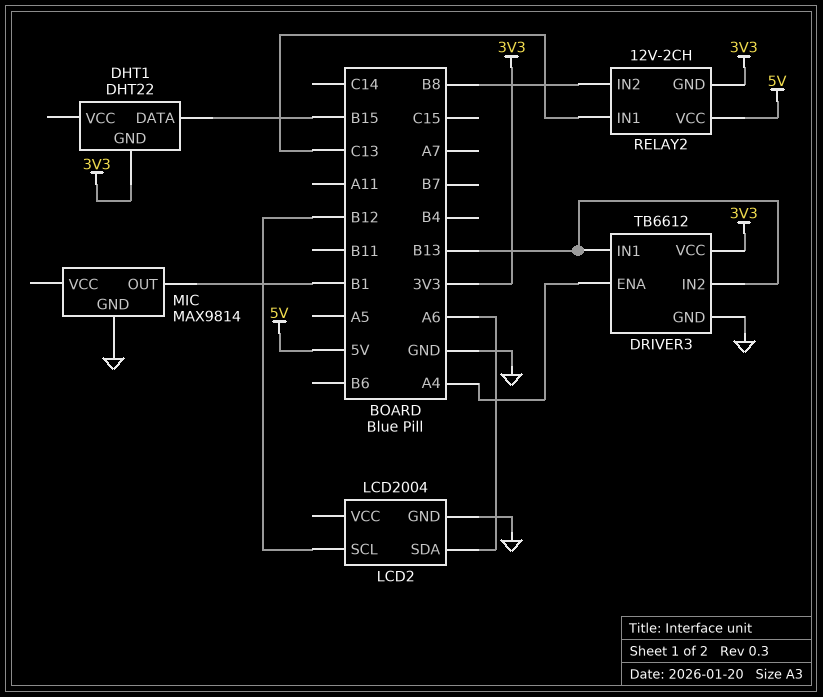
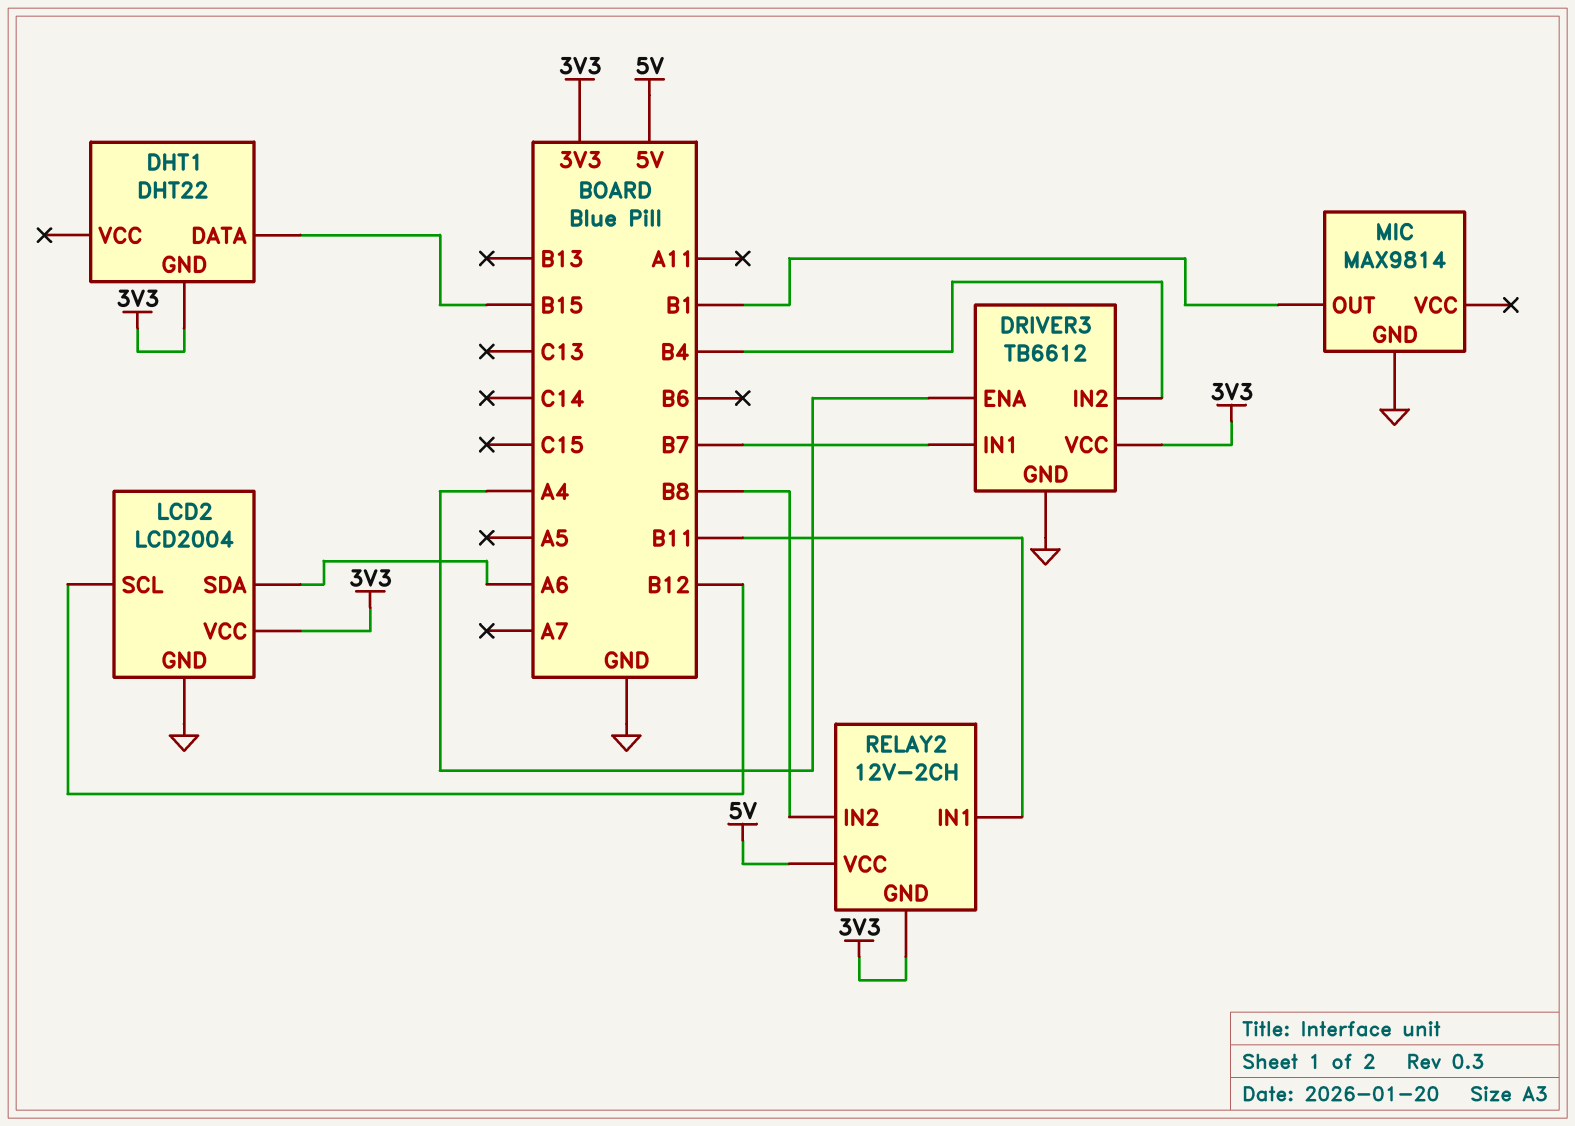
DRIVER3 pin IN1: B13 -> B7
DRIVER3 pin IN2: B13 -> B4
LCD2 pin VCC: none -> 3V3
RELAY2 pin IN1: C13 -> B11

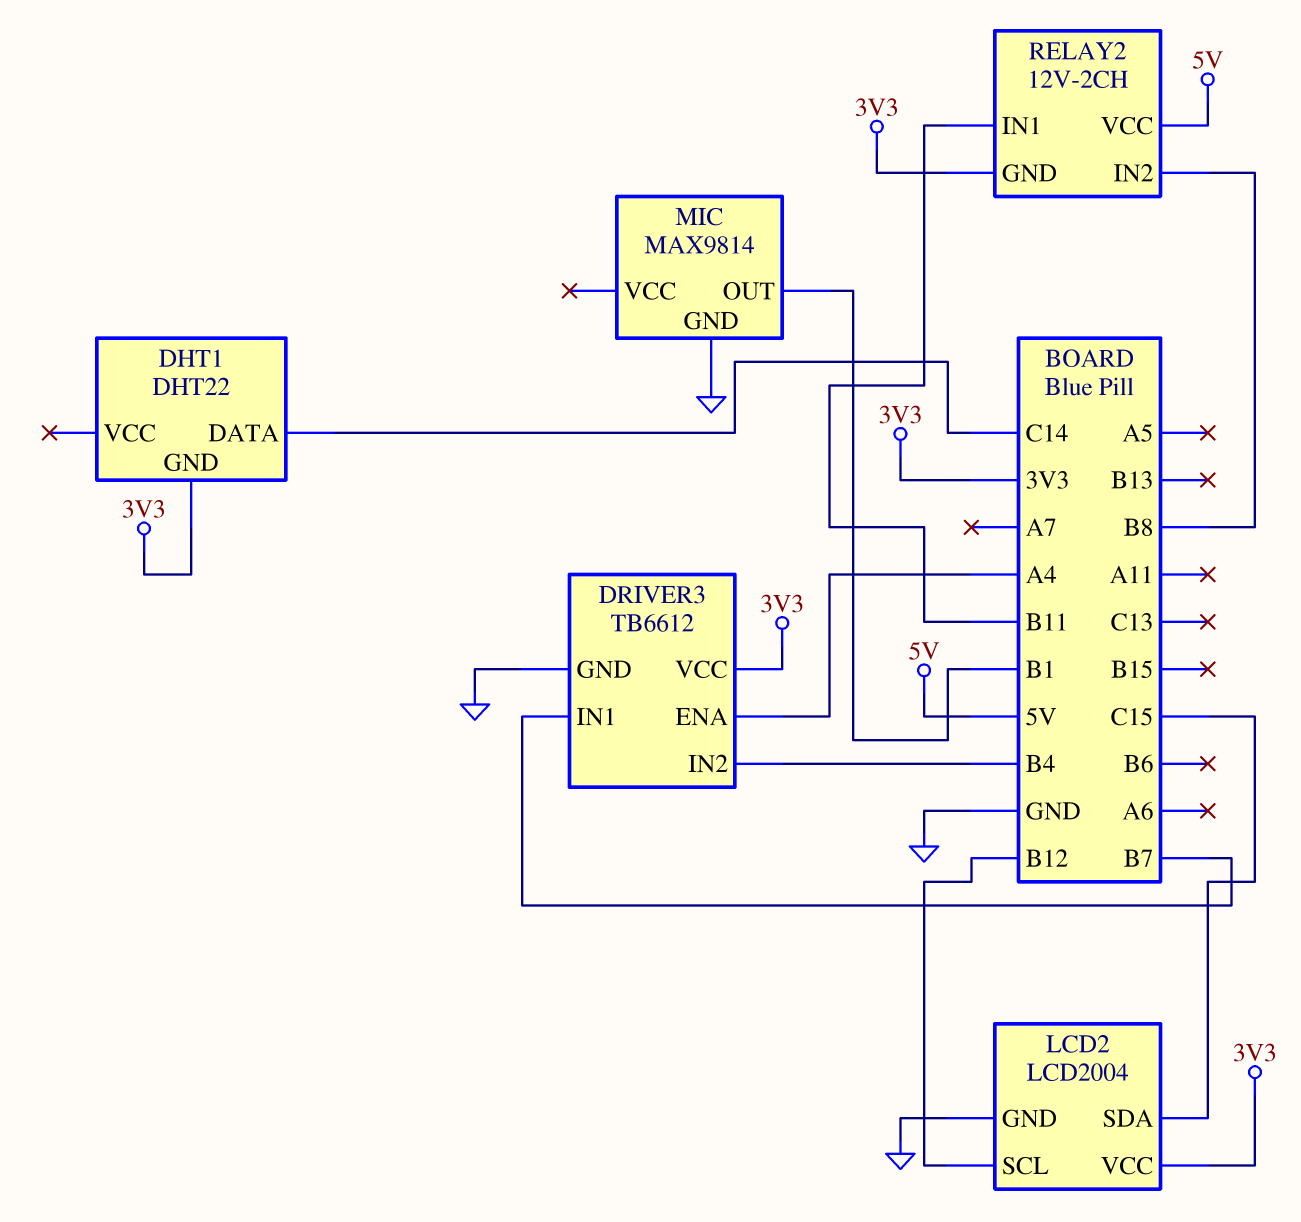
DHT1 pin DATA: B15 -> C14
LCD2 pin SDA: A6 -> C15

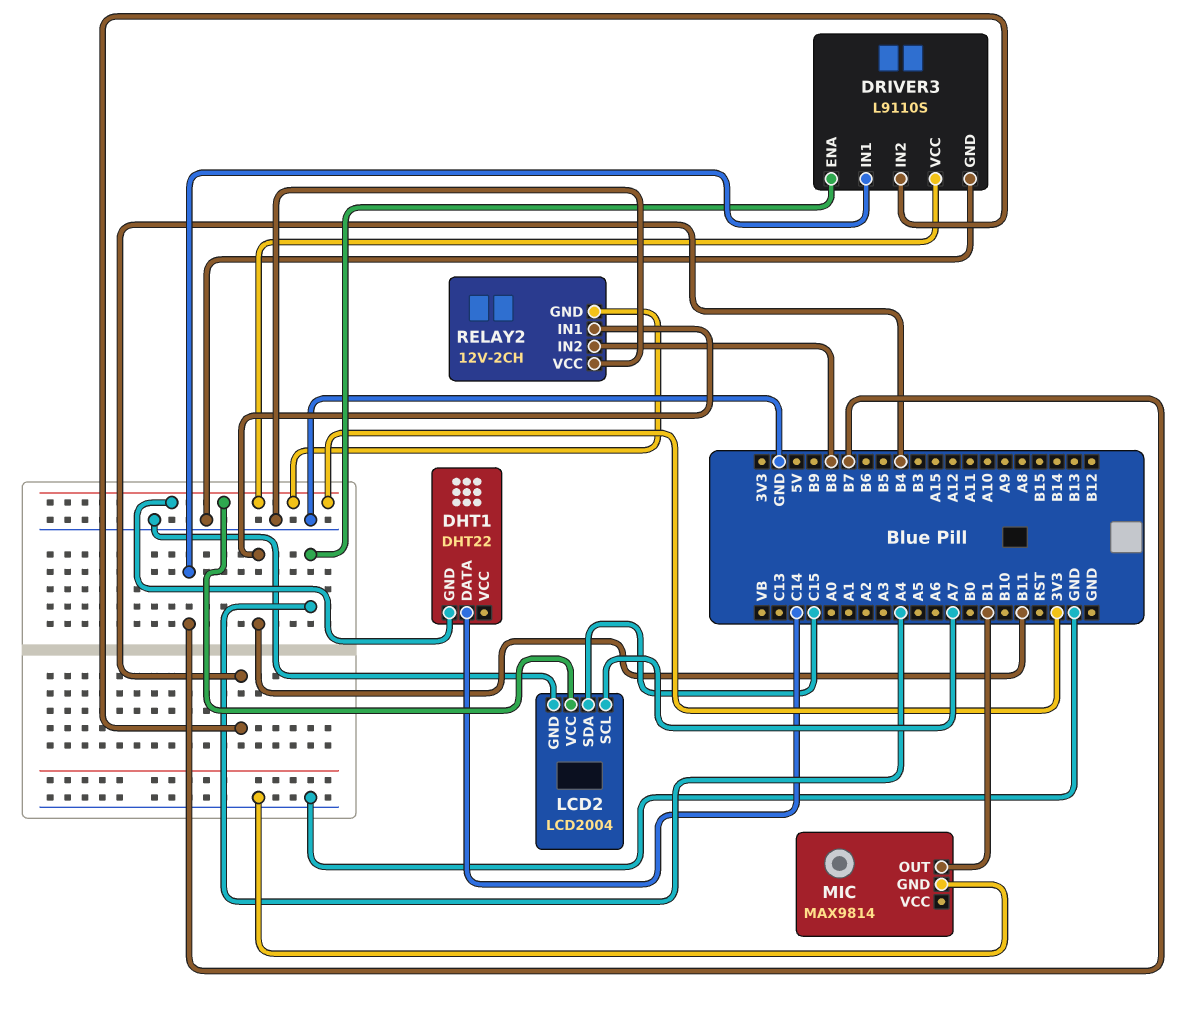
DRIVER3: TB6612 -> L9110S
LCD2 pin SCL: B12 -> A7
RELAY2 pin VCC: 5V -> GND

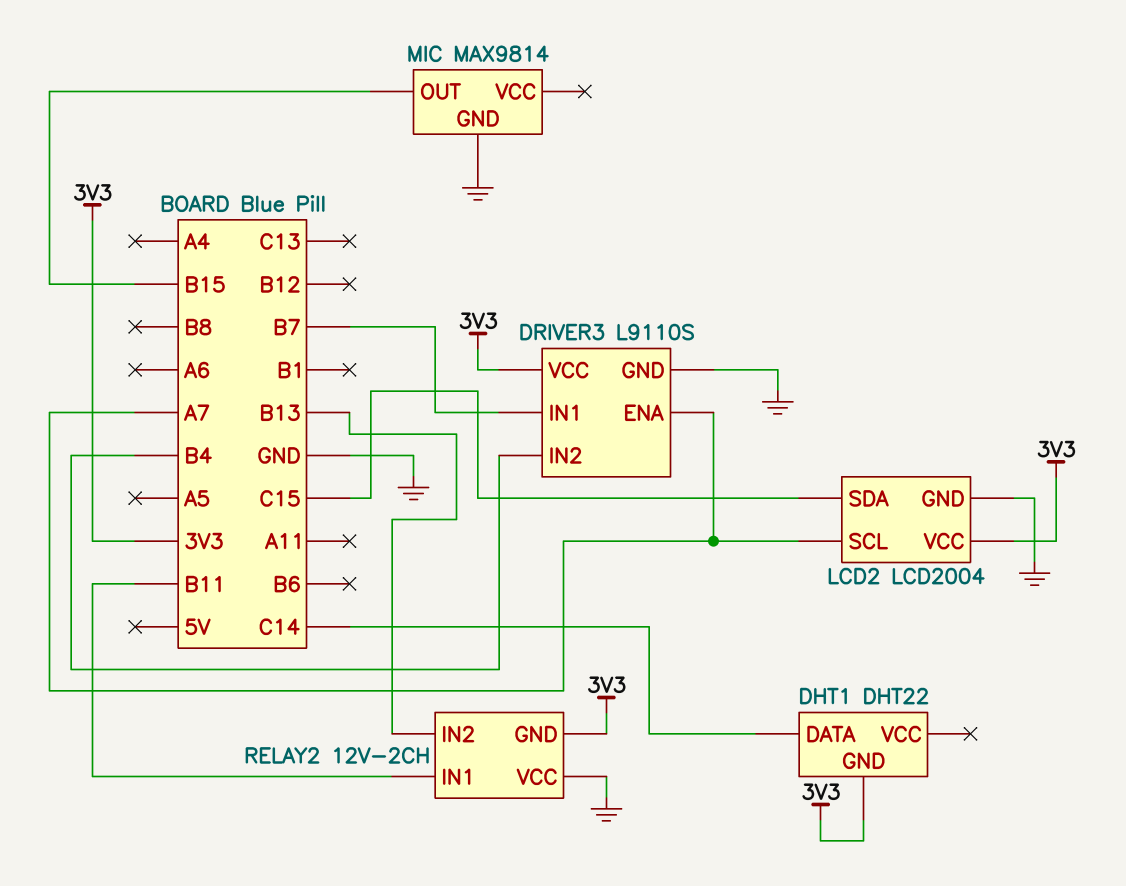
DRIVER3 pin ENA: A4 -> A7
MIC pin OUT: B1 -> B15
RELAY2 pin IN2: B8 -> B13

